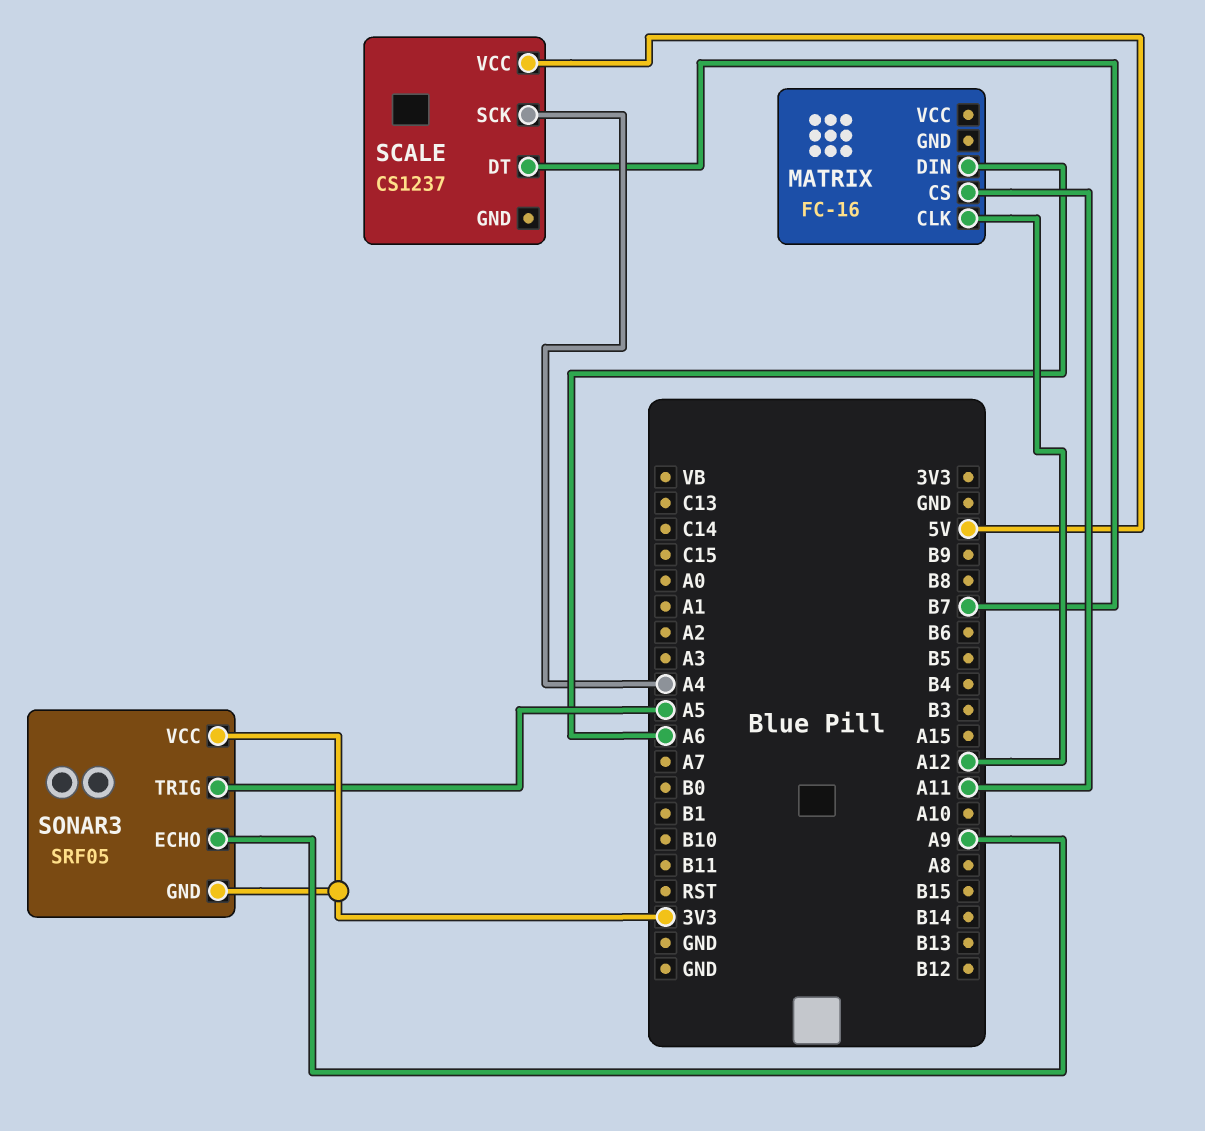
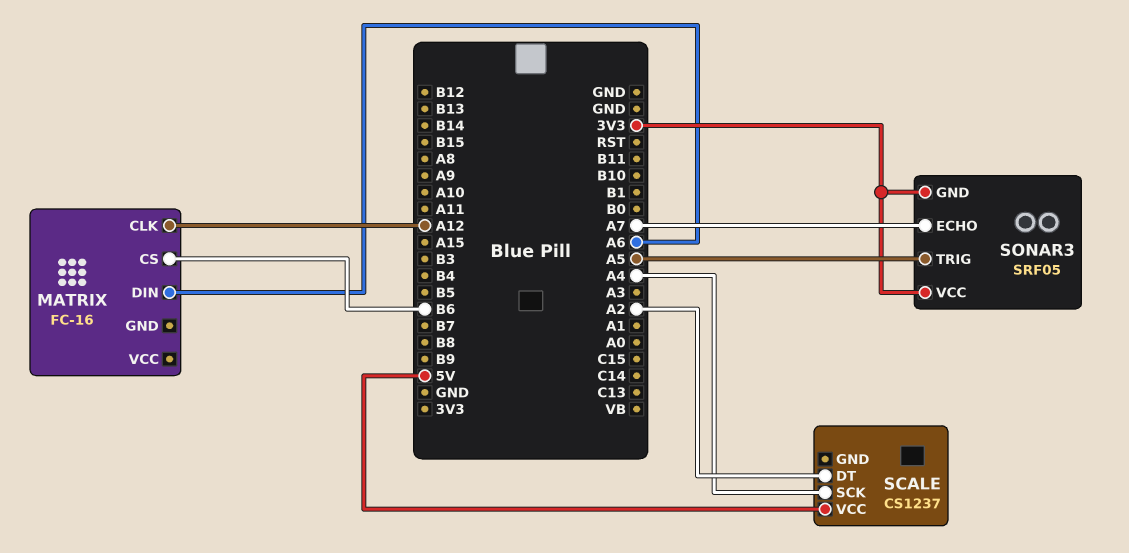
MATRIX pin CS: A11 -> B6
SCALE pin DT: B7 -> A2
SONAR3 pin ECHO: A9 -> A7

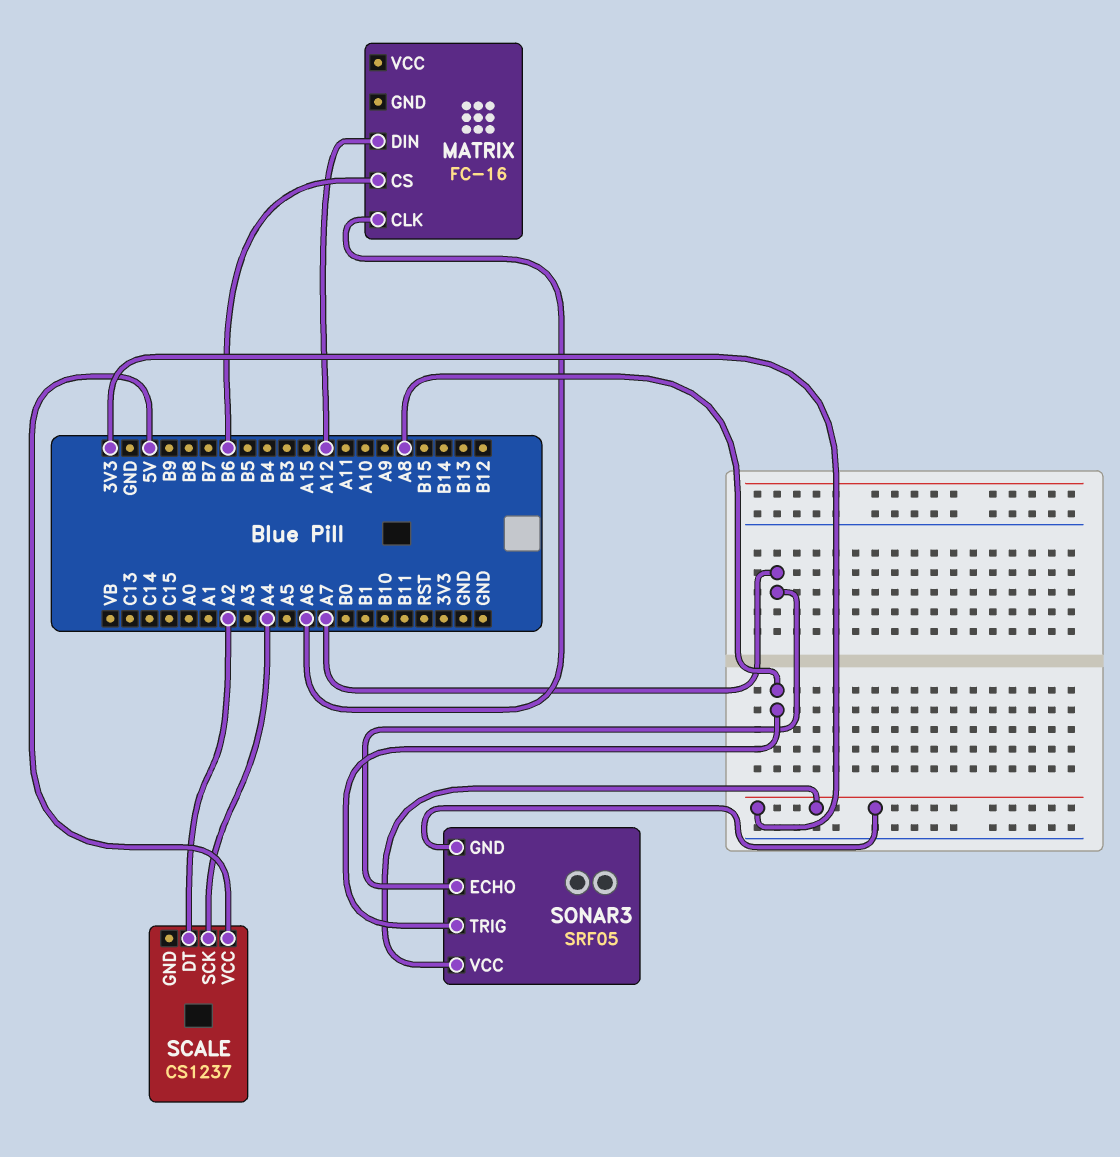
MATRIX pin CLK: A12 -> A6
MATRIX pin DIN: A6 -> A12
SONAR3 pin TRIG: A5 -> A8

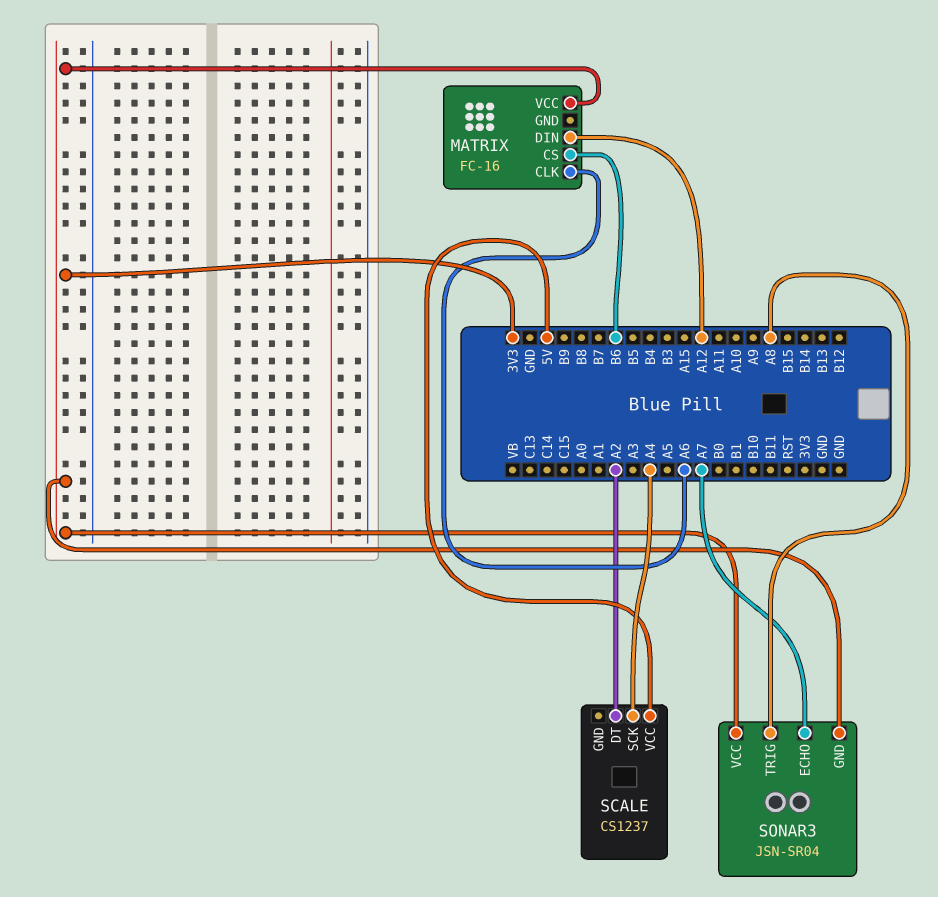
MATRIX pin VCC: none -> 3V3
SONAR3: SRF05 -> JSN-SR04

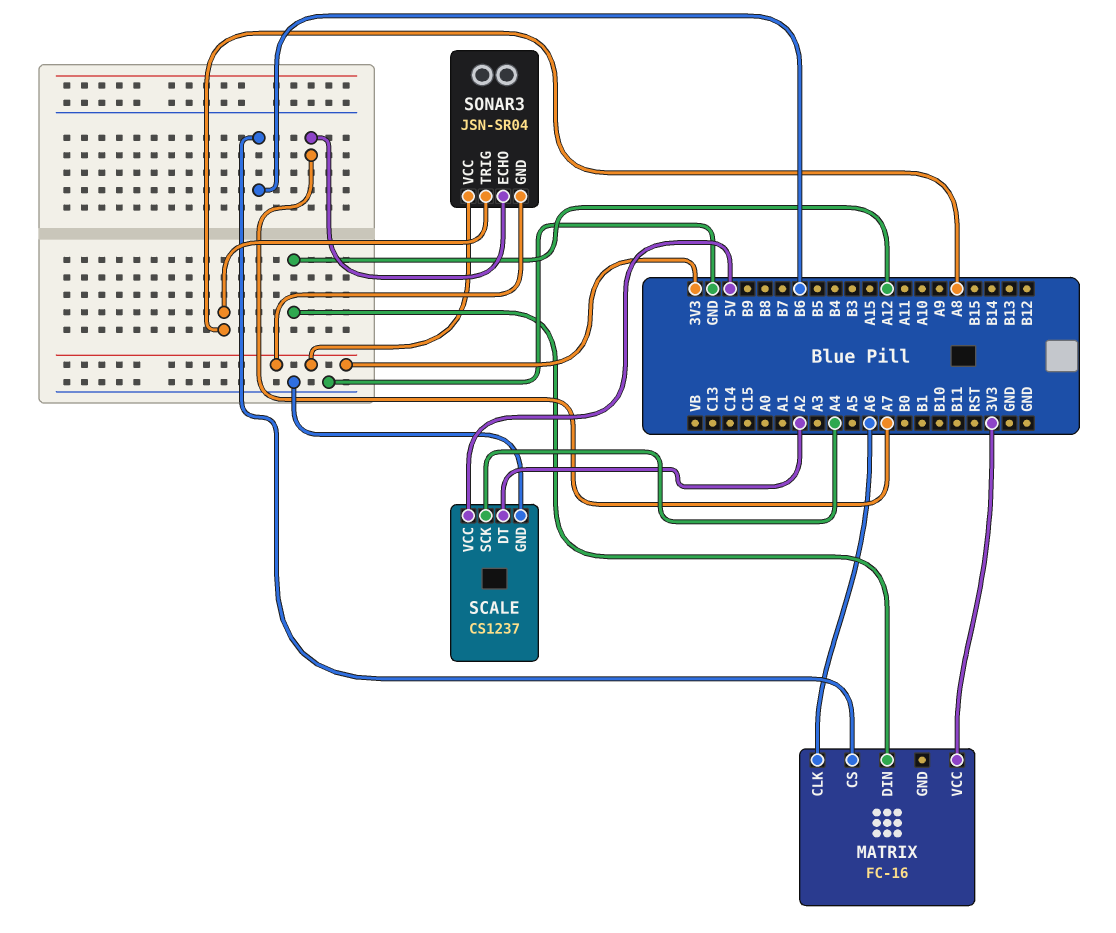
SCALE pin GND: none -> GND

